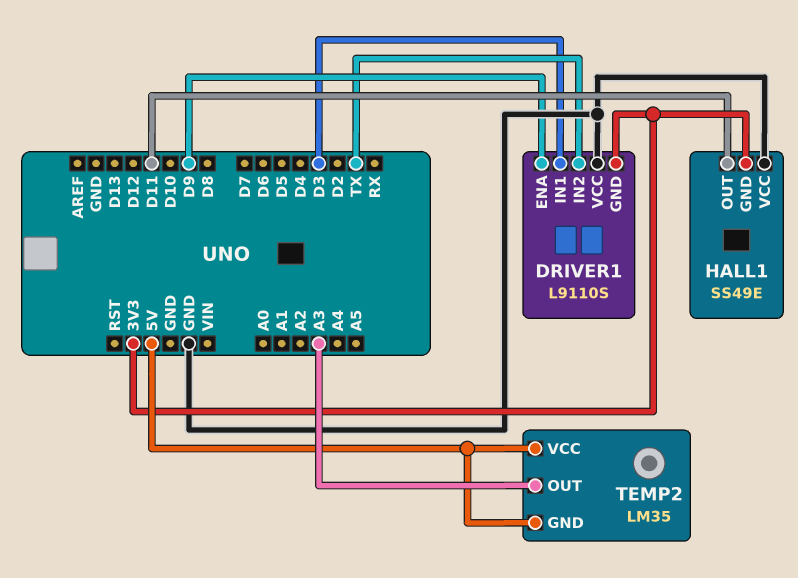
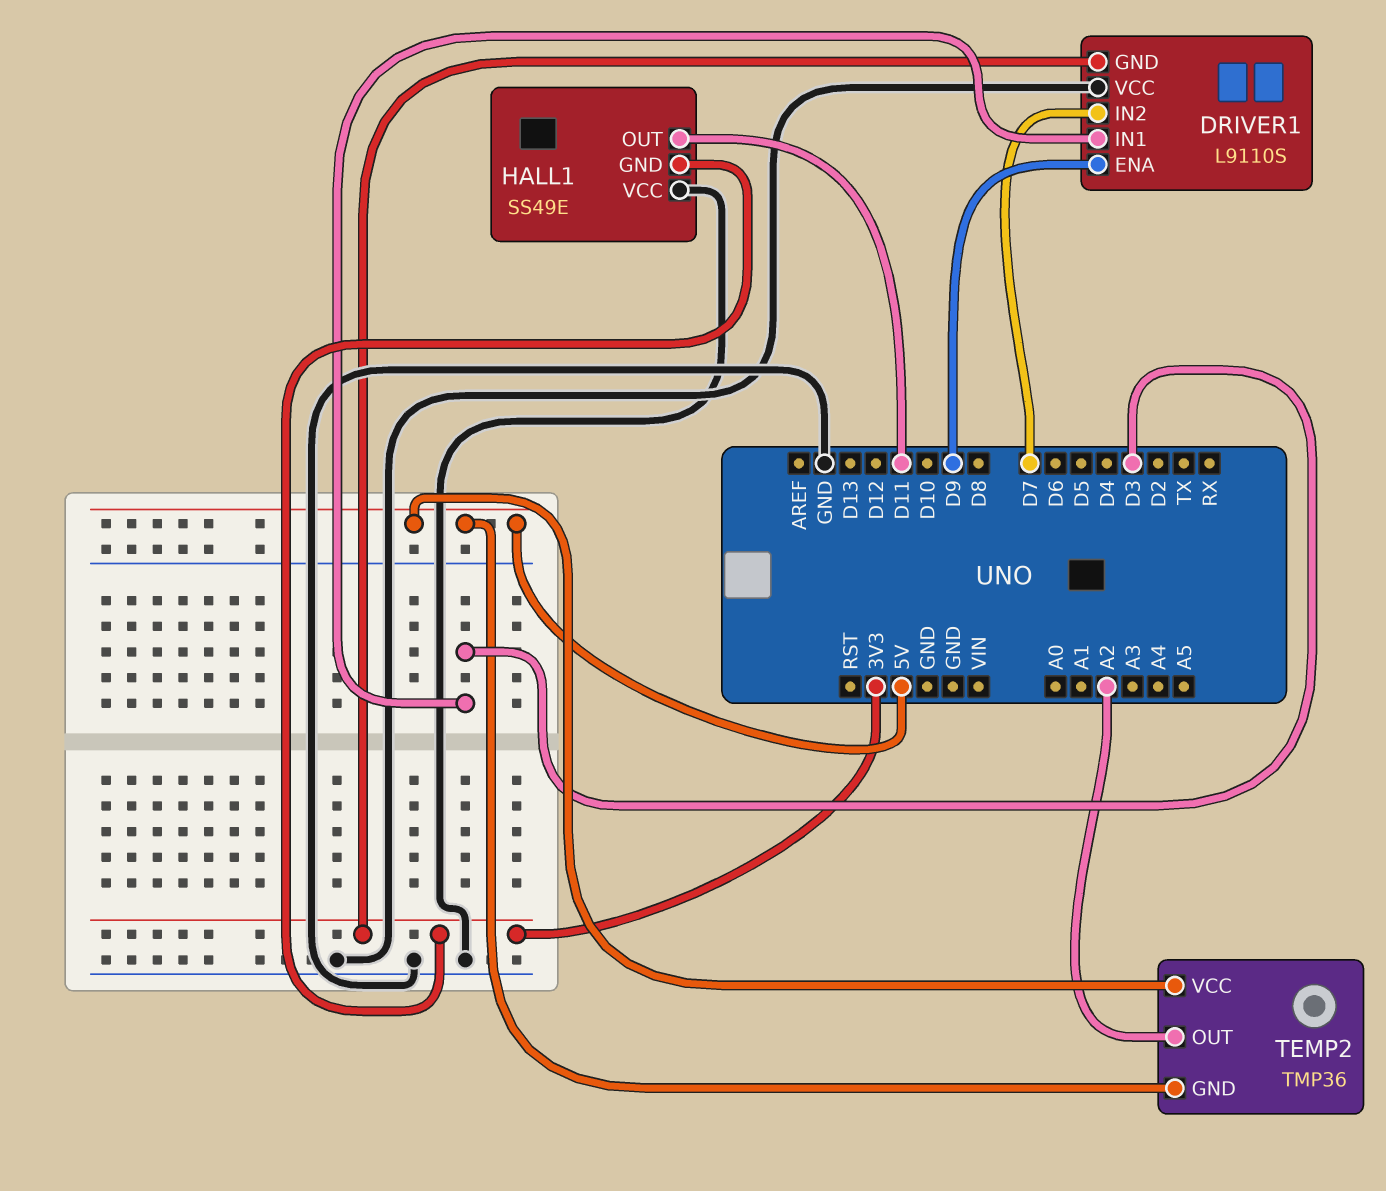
DRIVER1 pin IN2: TX -> D7
TEMP2: LM35 -> TMP36
TEMP2 pin OUT: A3 -> A2

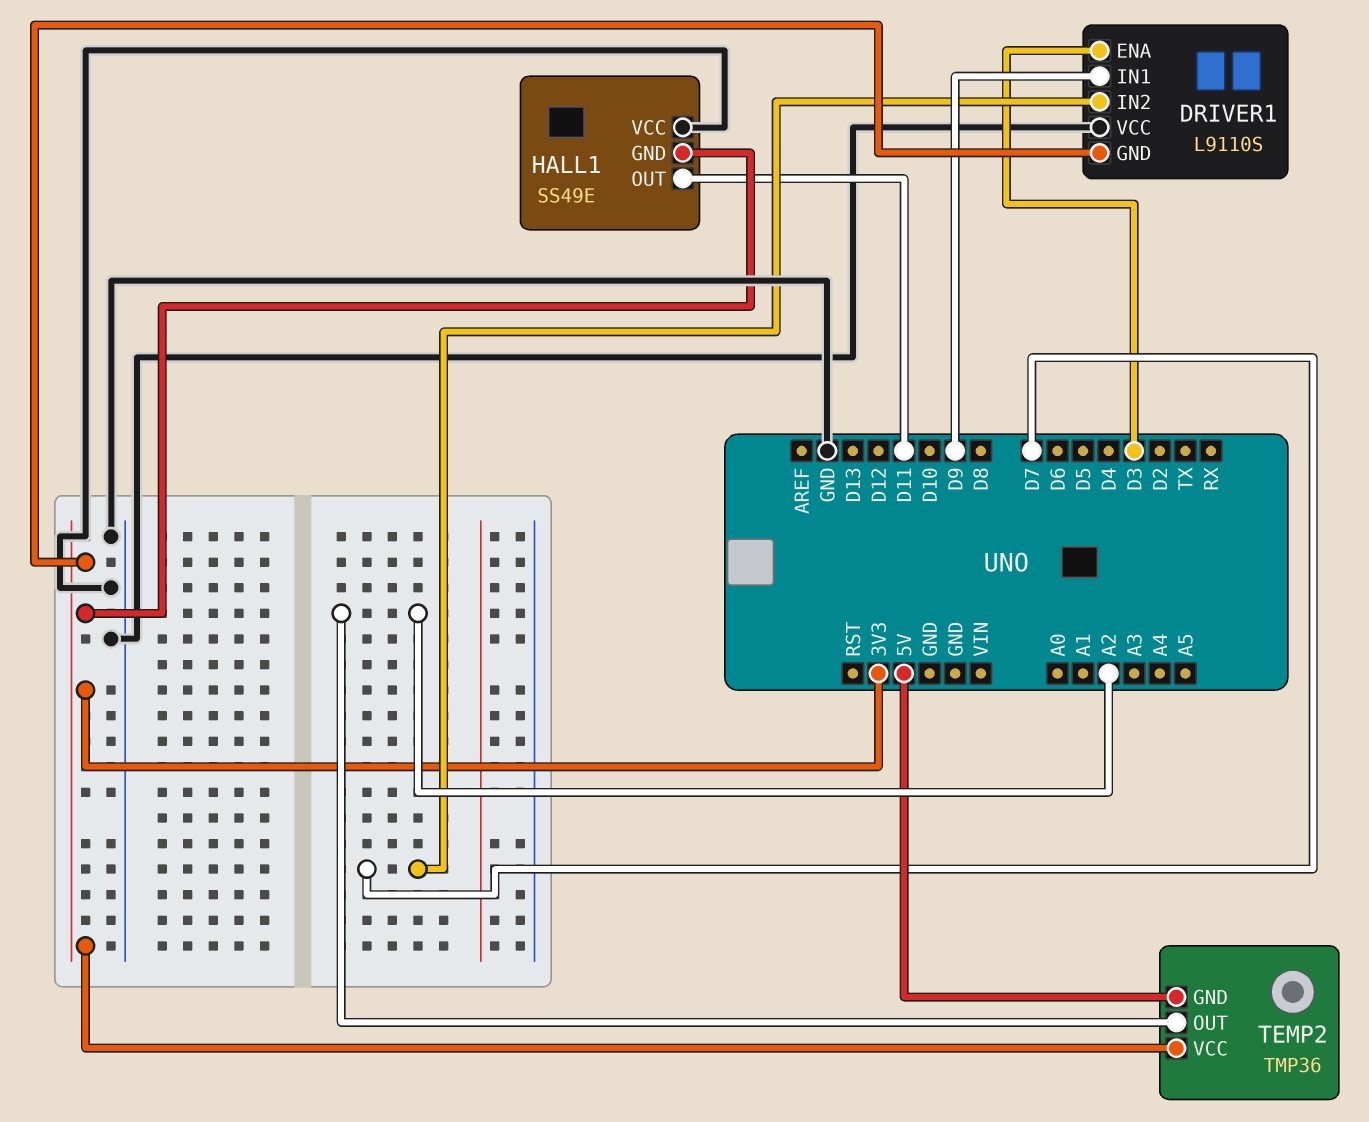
DRIVER1 pin ENA: D9 -> D3
DRIVER1 pin IN1: D3 -> D9
TEMP2 pin VCC: 5V -> 3V3

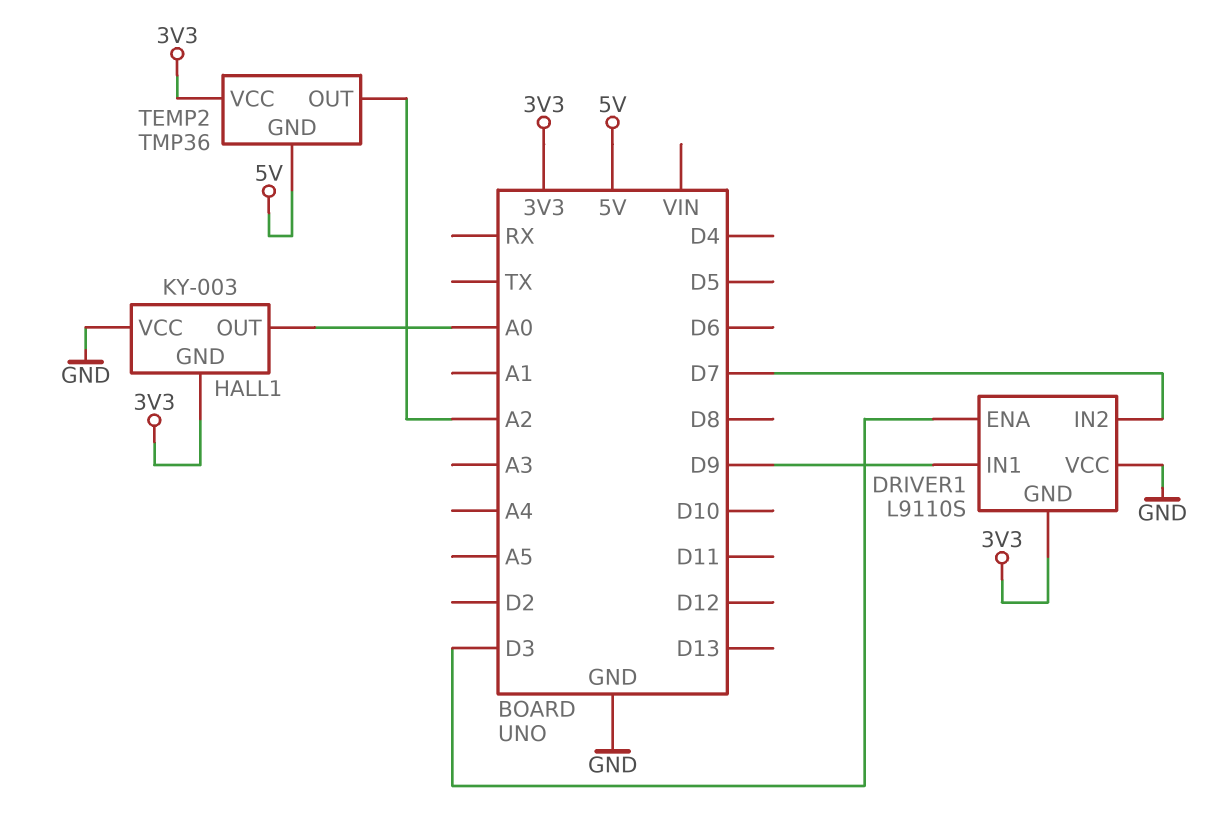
HALL1: SS49E -> KY-003
HALL1 pin OUT: D11 -> A0

